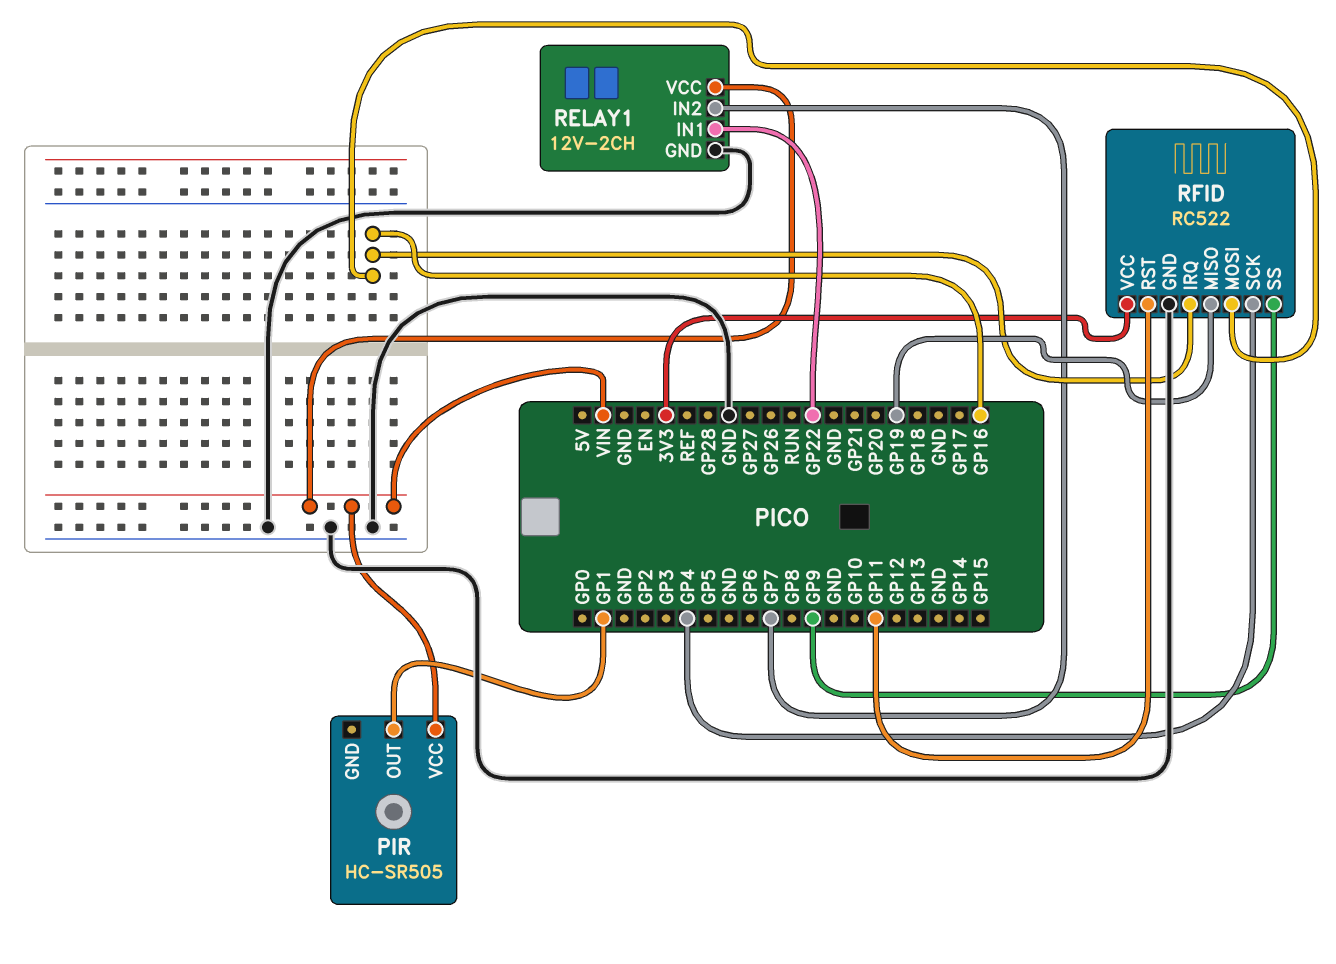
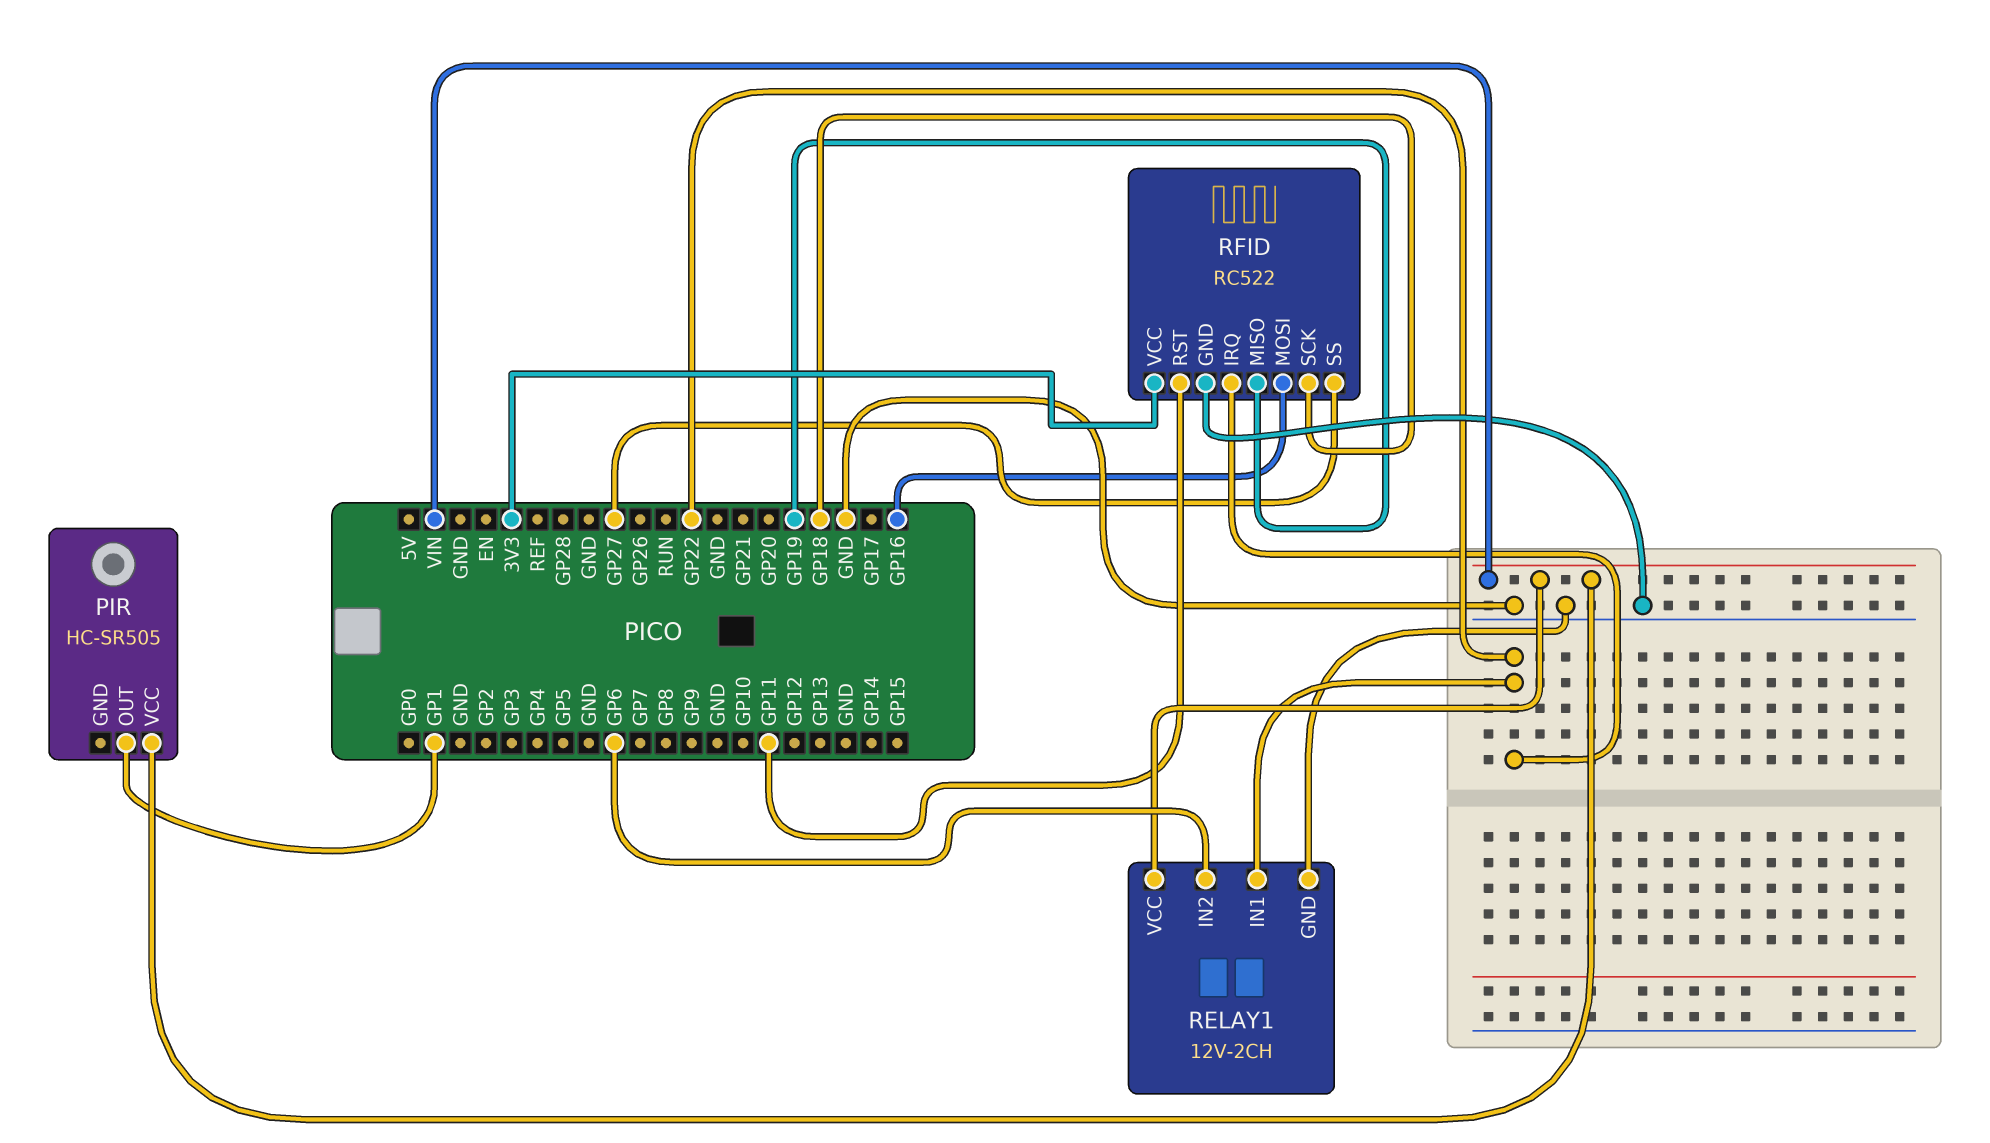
RELAY1 pin IN2: GP7 -> GP6
RFID pin IRQ: GP16 -> GP22
RFID pin SCK: GP4 -> GP18
RFID pin SS: GP9 -> GP27

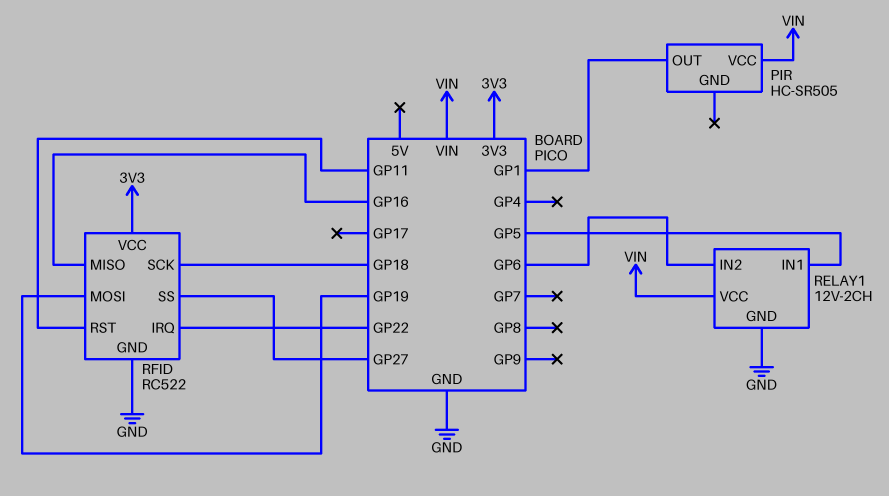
RELAY1 pin IN1: GP22 -> GP5
RFID pin MISO: GP19 -> GP16
RFID pin MOSI: GP16 -> GP19

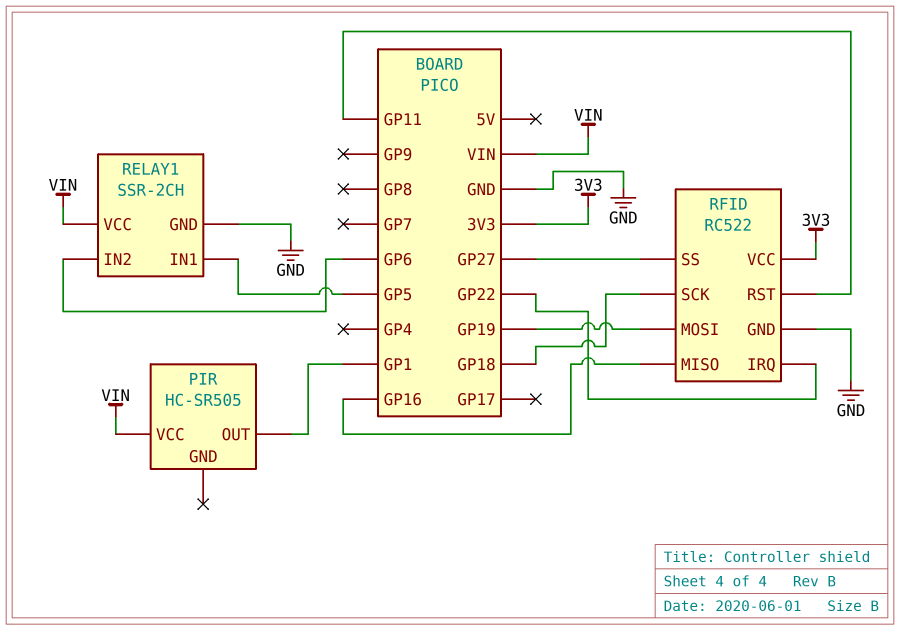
RELAY1: 12V-2CH -> SSR-2CH

